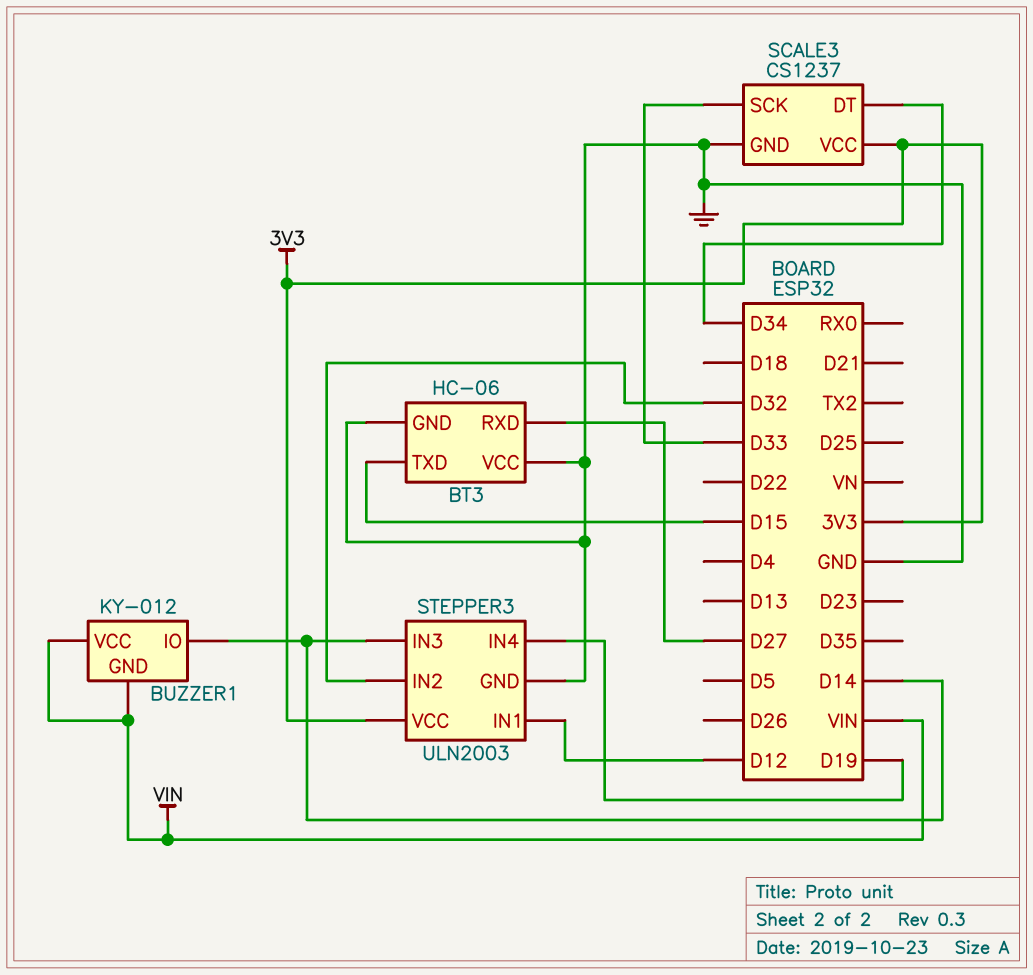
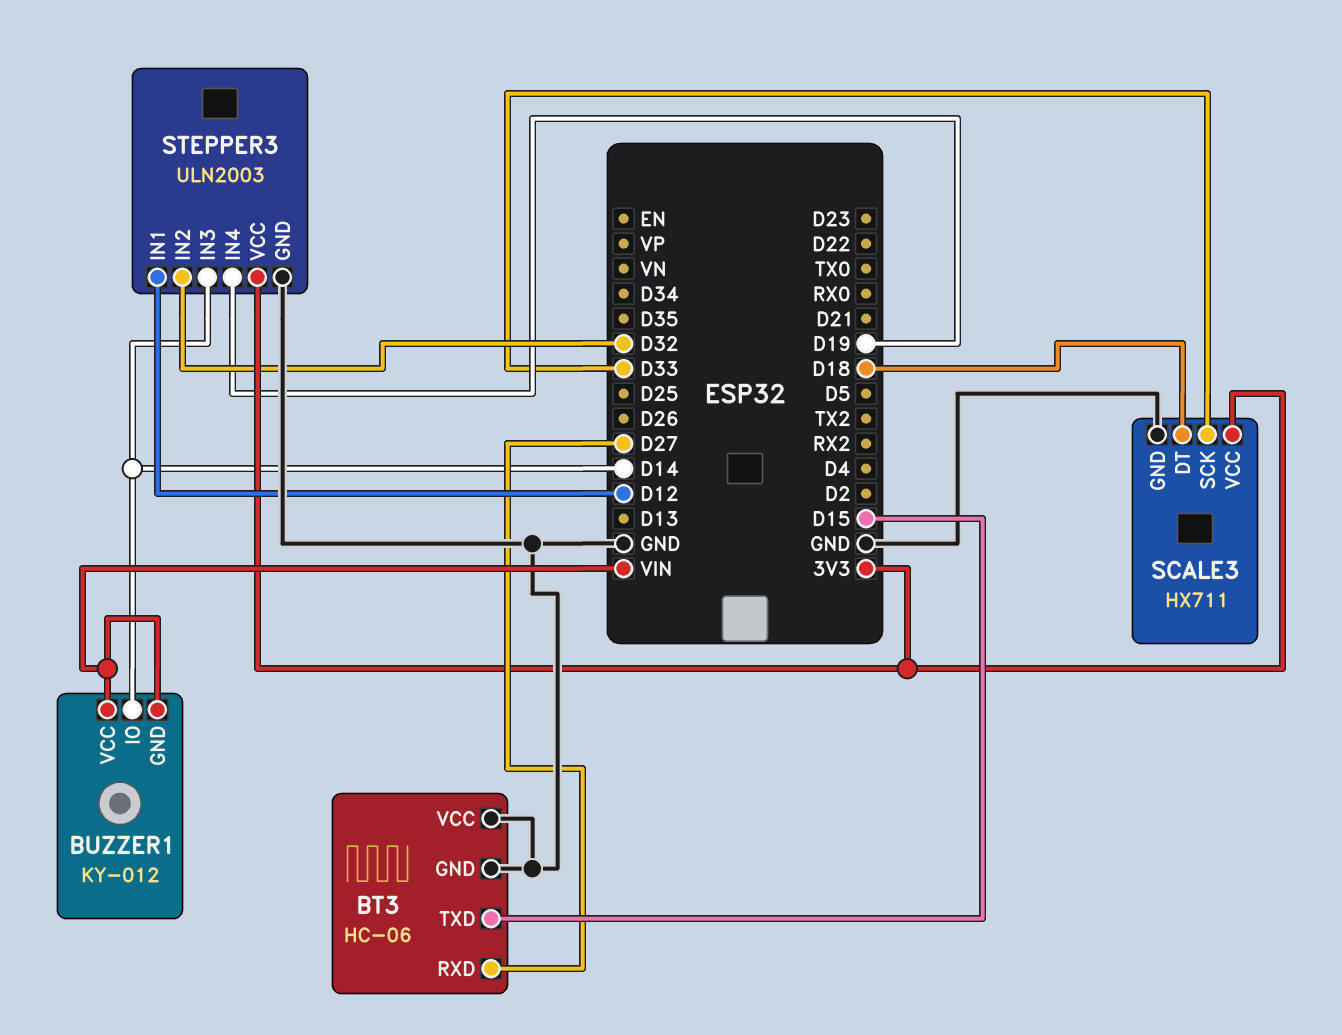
SCALE3: CS1237 -> HX711
SCALE3 pin DT: D34 -> D18

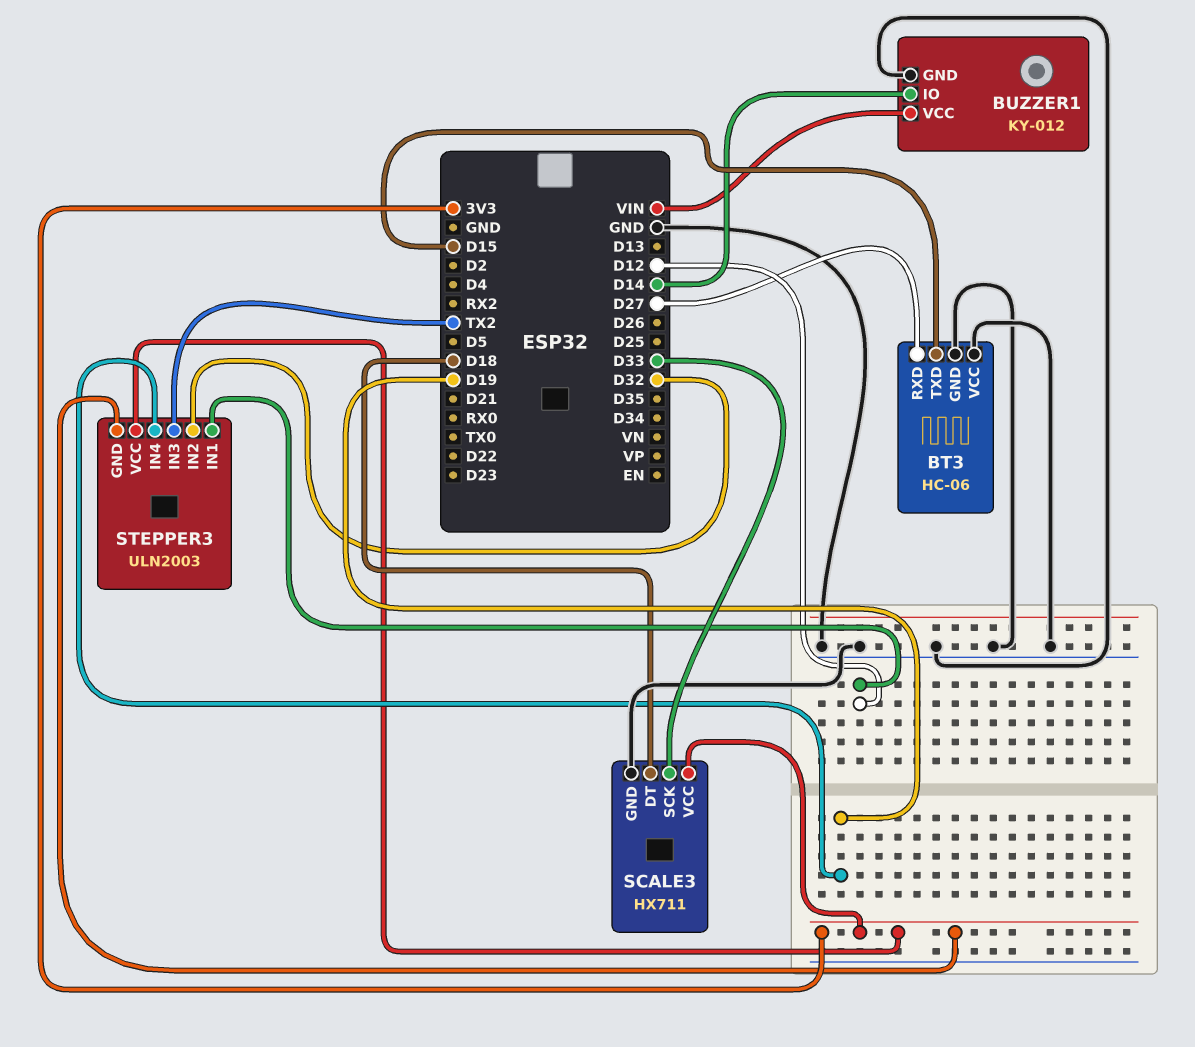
BUZZER1 pin GND: VIN -> GND
STEPPER3 pin GND: GND -> 3V3
STEPPER3 pin IN3: D14 -> TX2

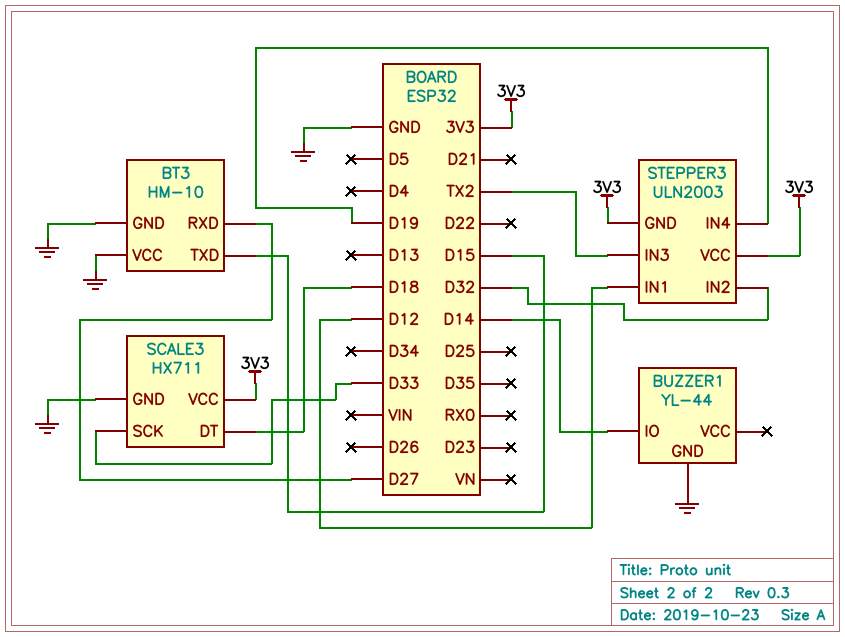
BT3: HC-06 -> HM-10
BUZZER1: KY-012 -> YL-44
BUZZER1 pin VCC: VIN -> none

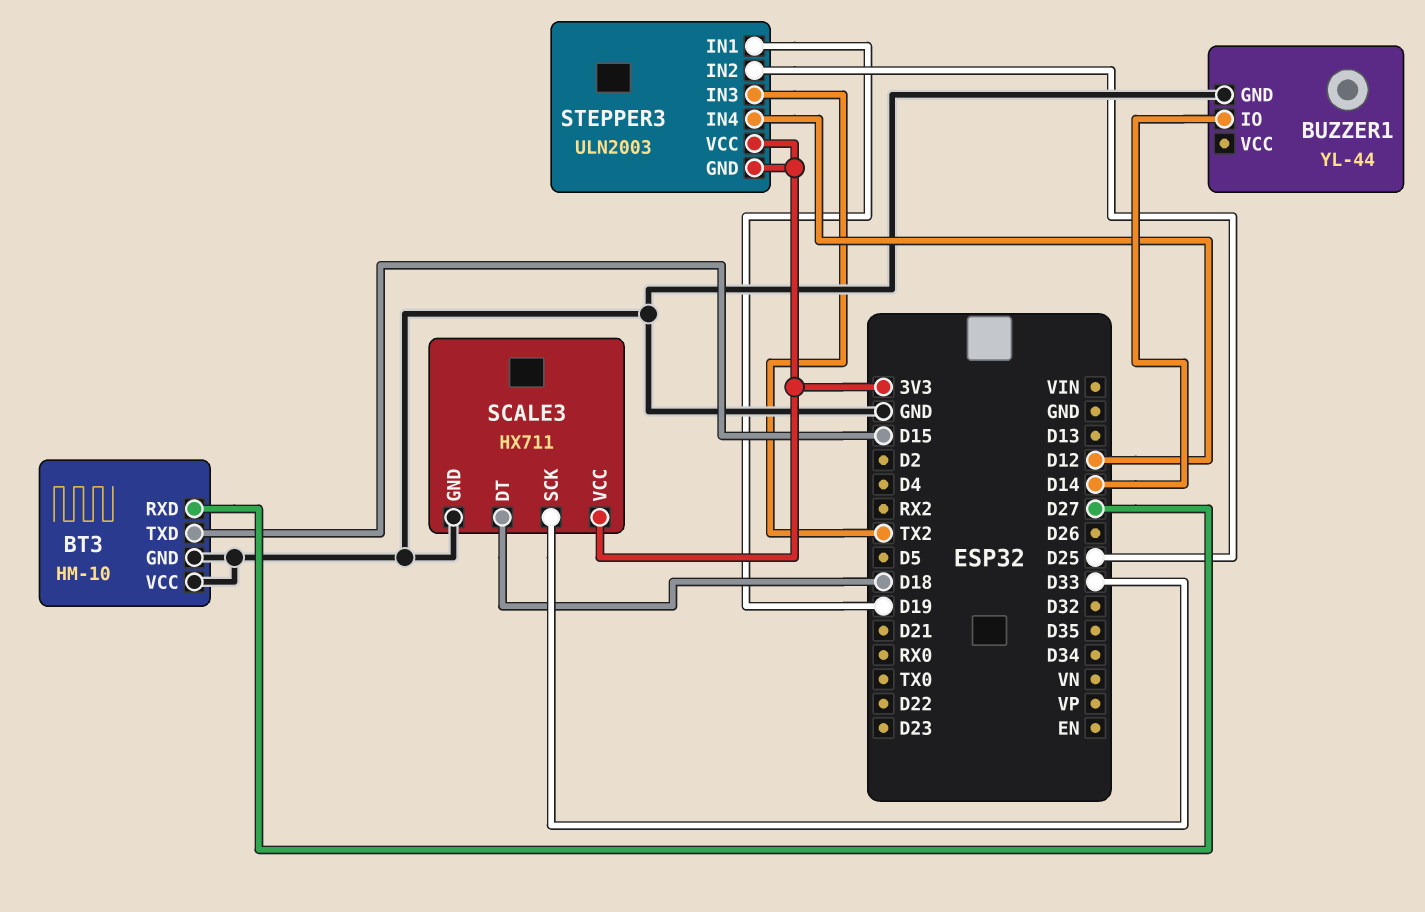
STEPPER3 pin IN1: D12 -> D19
STEPPER3 pin IN2: D32 -> D25
STEPPER3 pin IN4: D19 -> D12

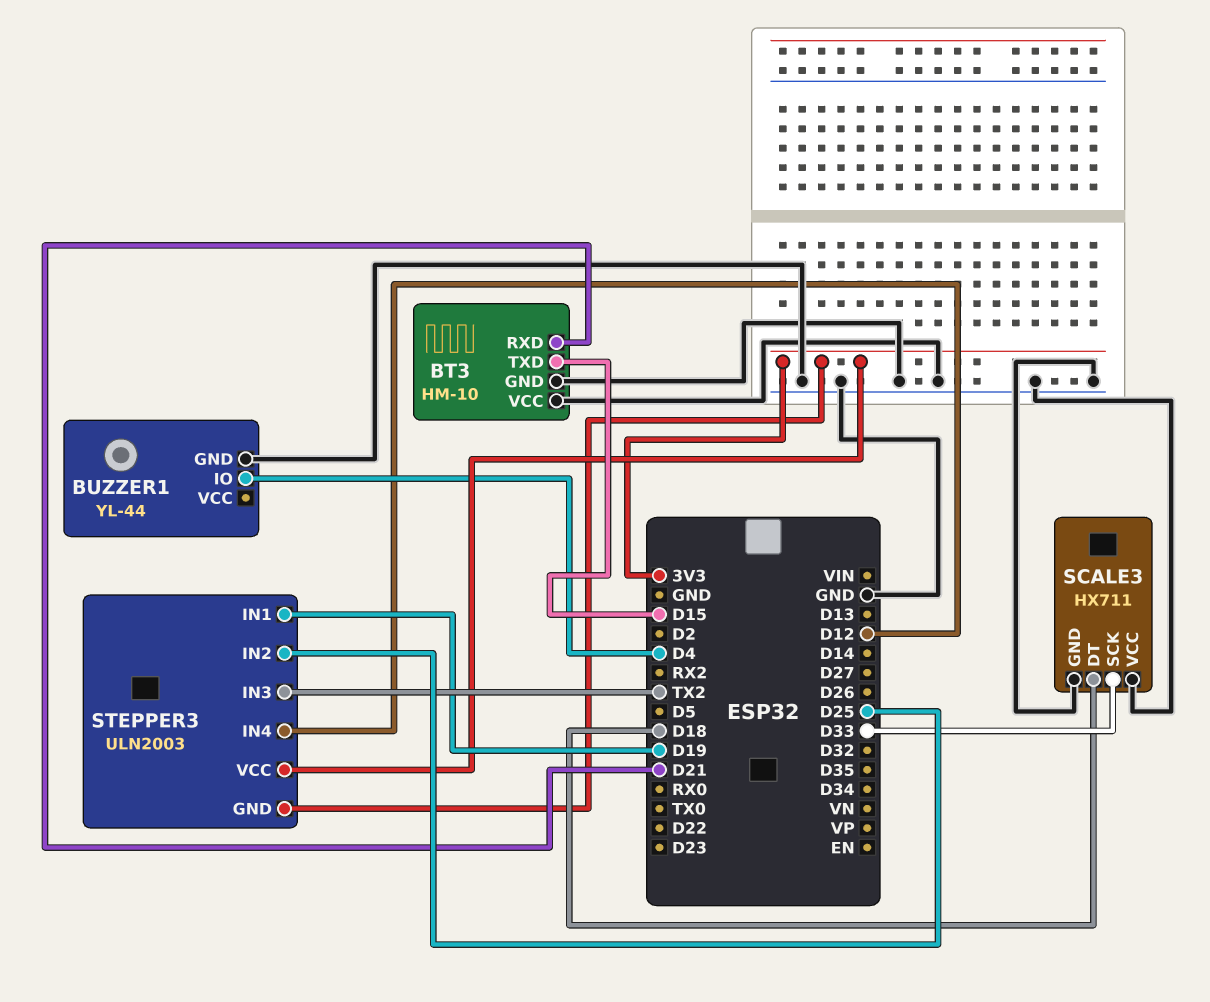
BT3 pin RXD: D27 -> D21
BUZZER1 pin IO: D14 -> D4
SCALE3 pin VCC: 3V3 -> GND

